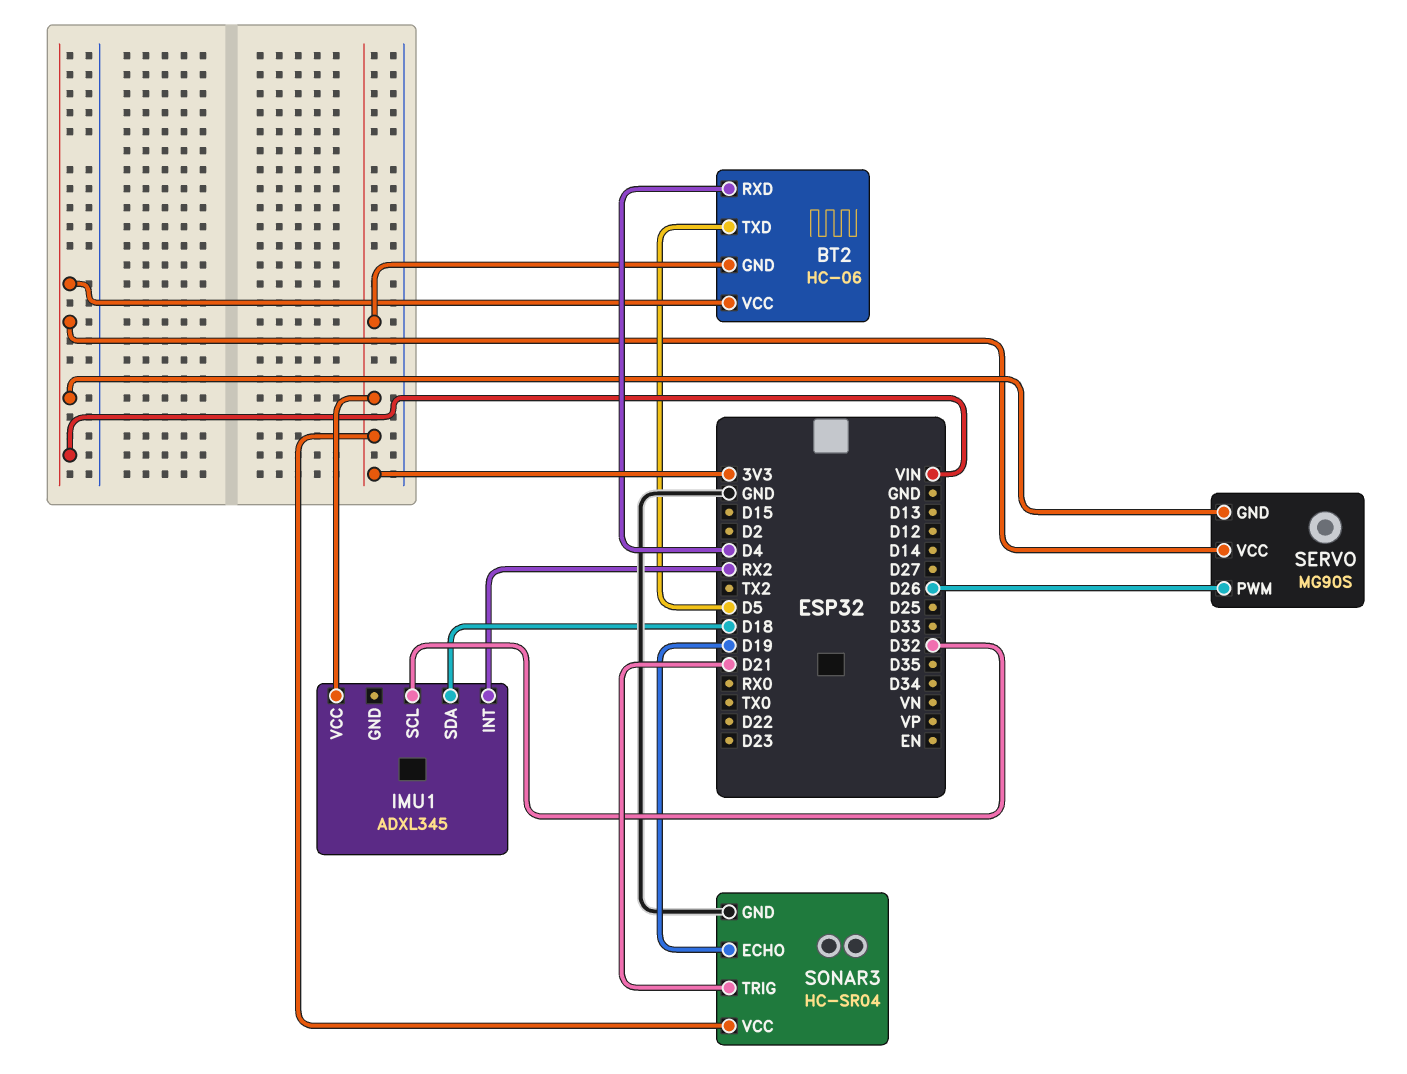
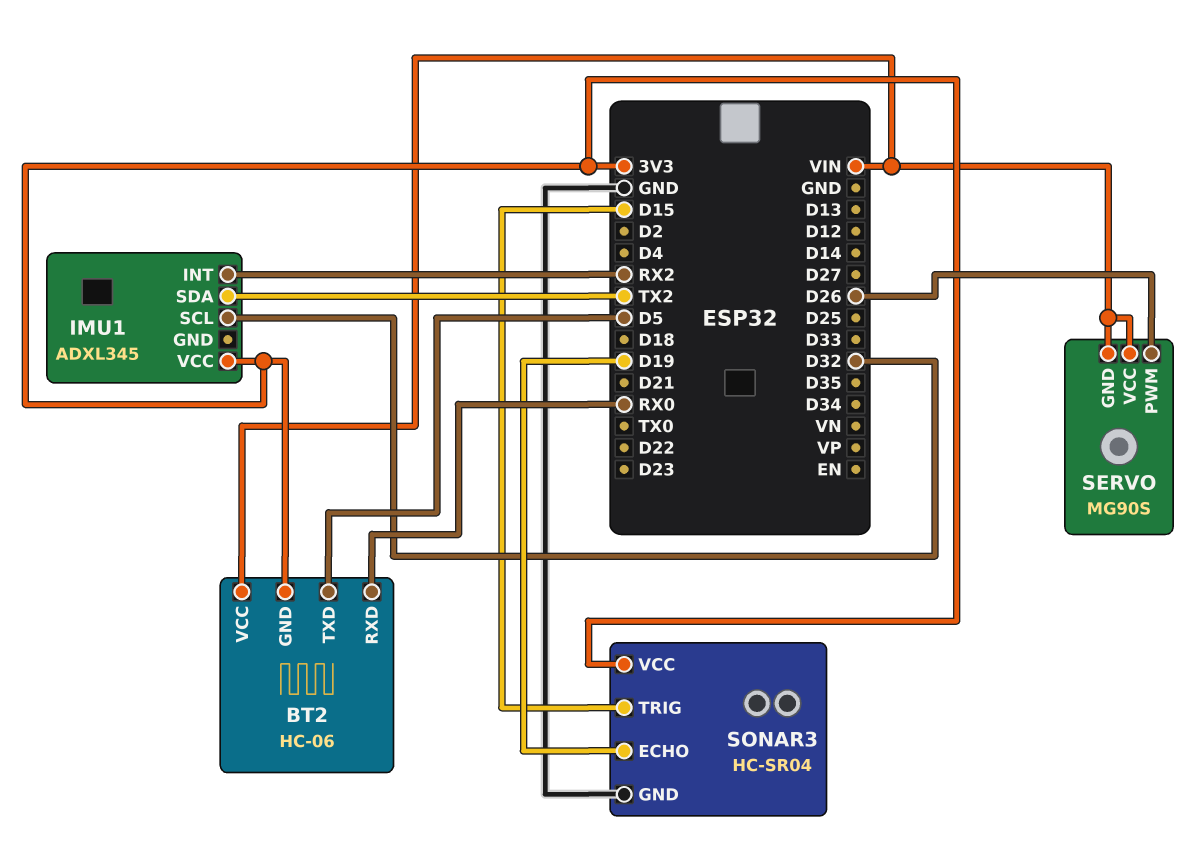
BT2 pin RXD: D4 -> RX0
IMU1 pin SDA: D18 -> TX2
SONAR3 pin TRIG: D21 -> D15

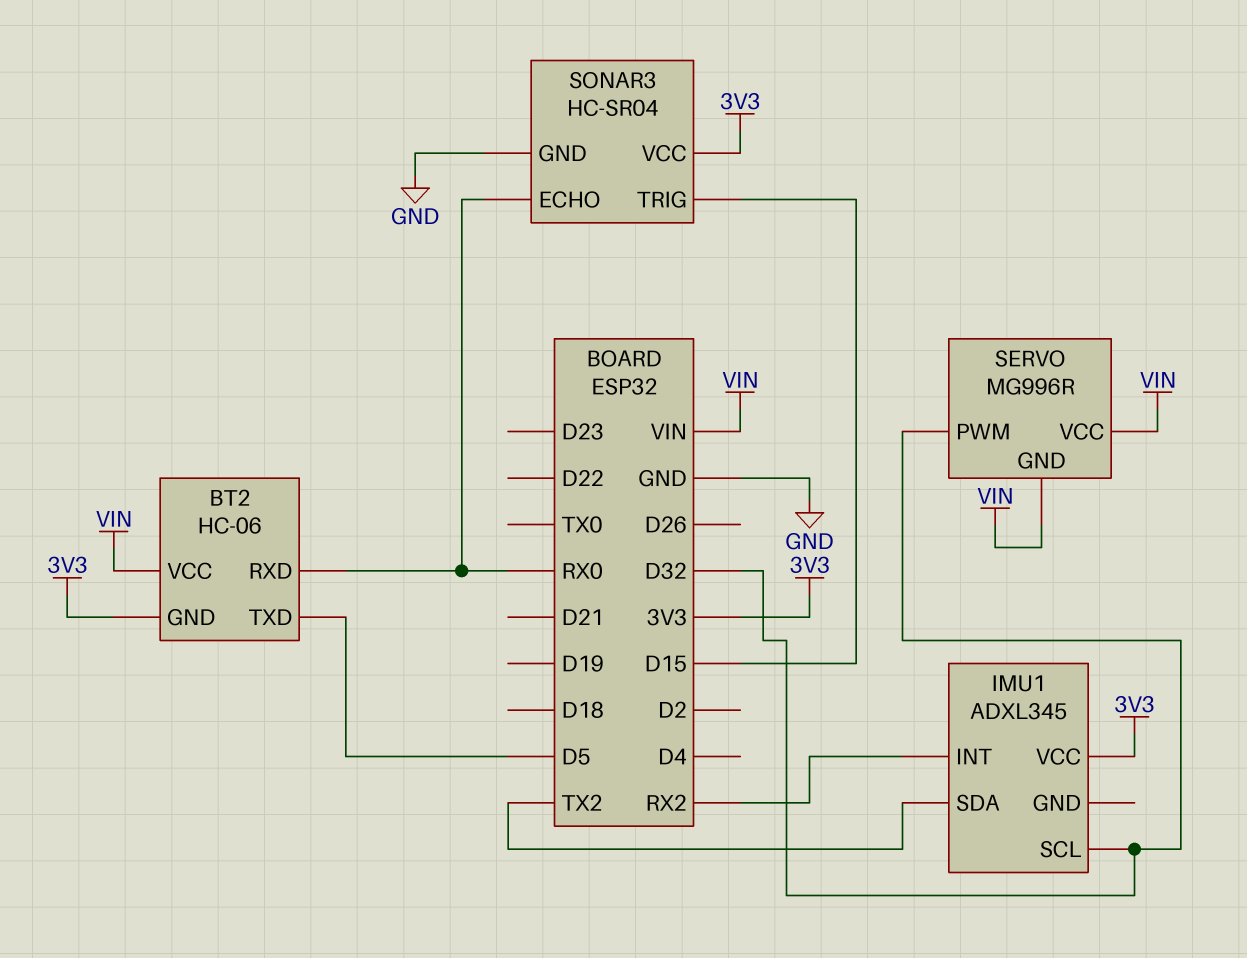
SERVO: MG90S -> MG996R
SERVO pin PWM: D26 -> D32
SONAR3 pin ECHO: D19 -> RX0

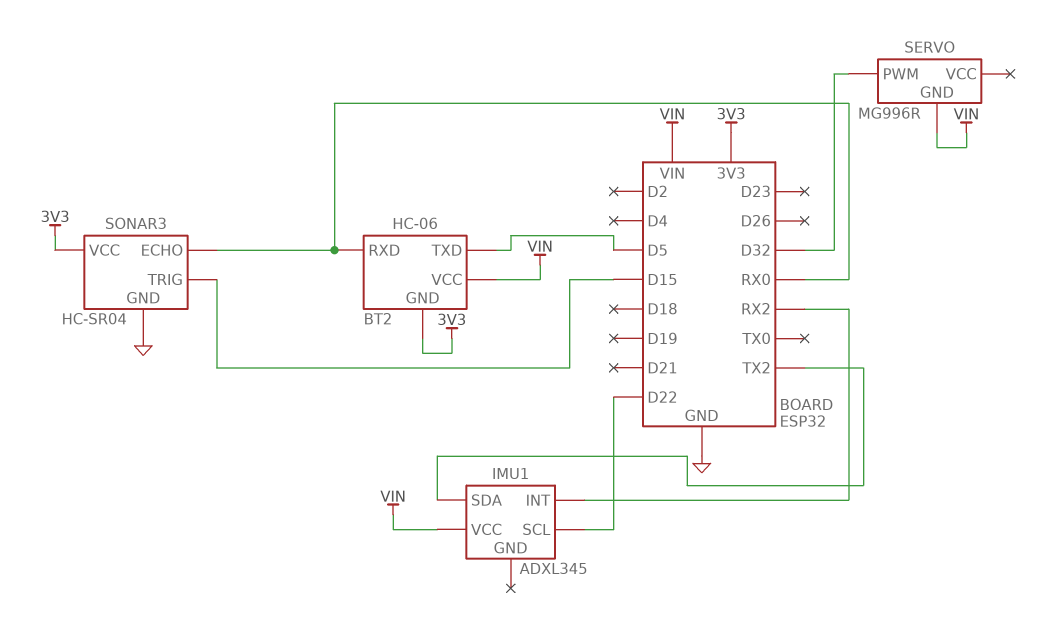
IMU1 pin SCL: D32 -> D22
IMU1 pin VCC: 3V3 -> VIN
SERVO pin VCC: VIN -> none

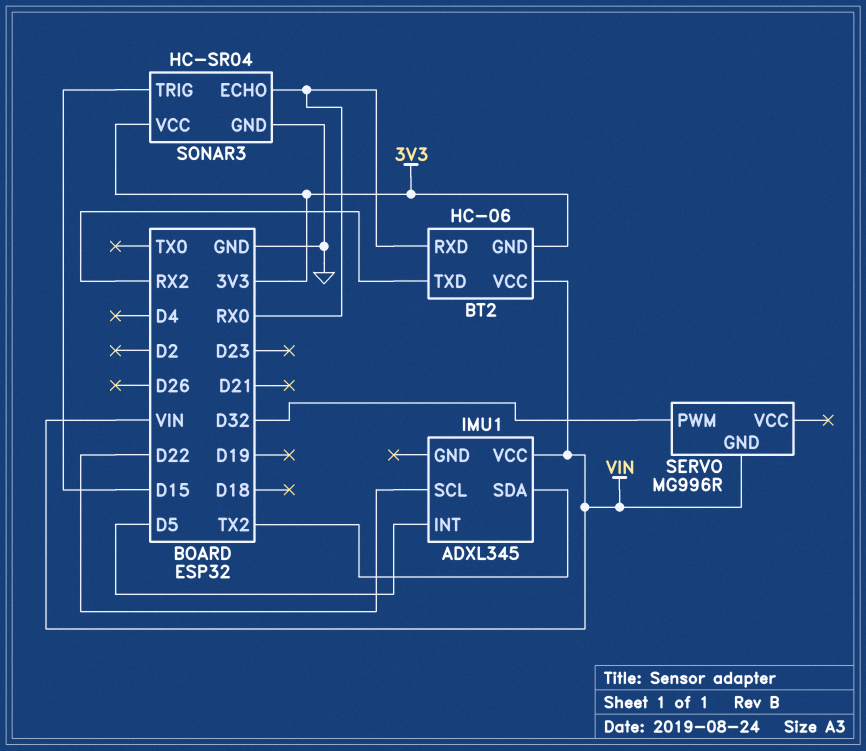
BT2 pin TXD: D5 -> RX2
IMU1 pin INT: RX2 -> D5

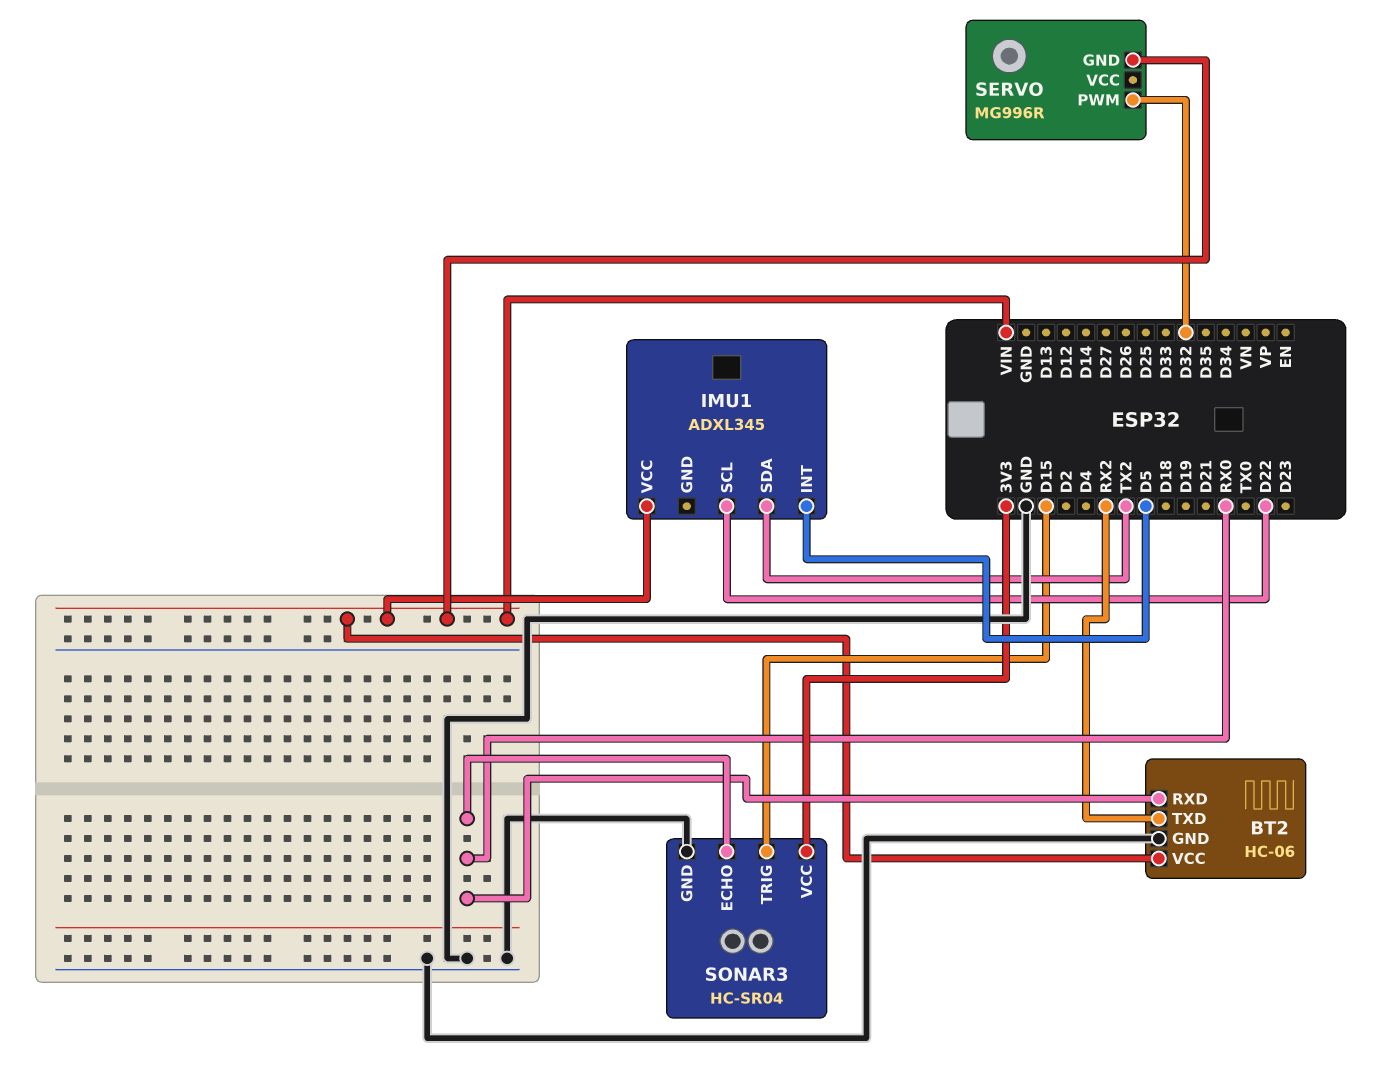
BT2 pin GND: 3V3 -> GND

